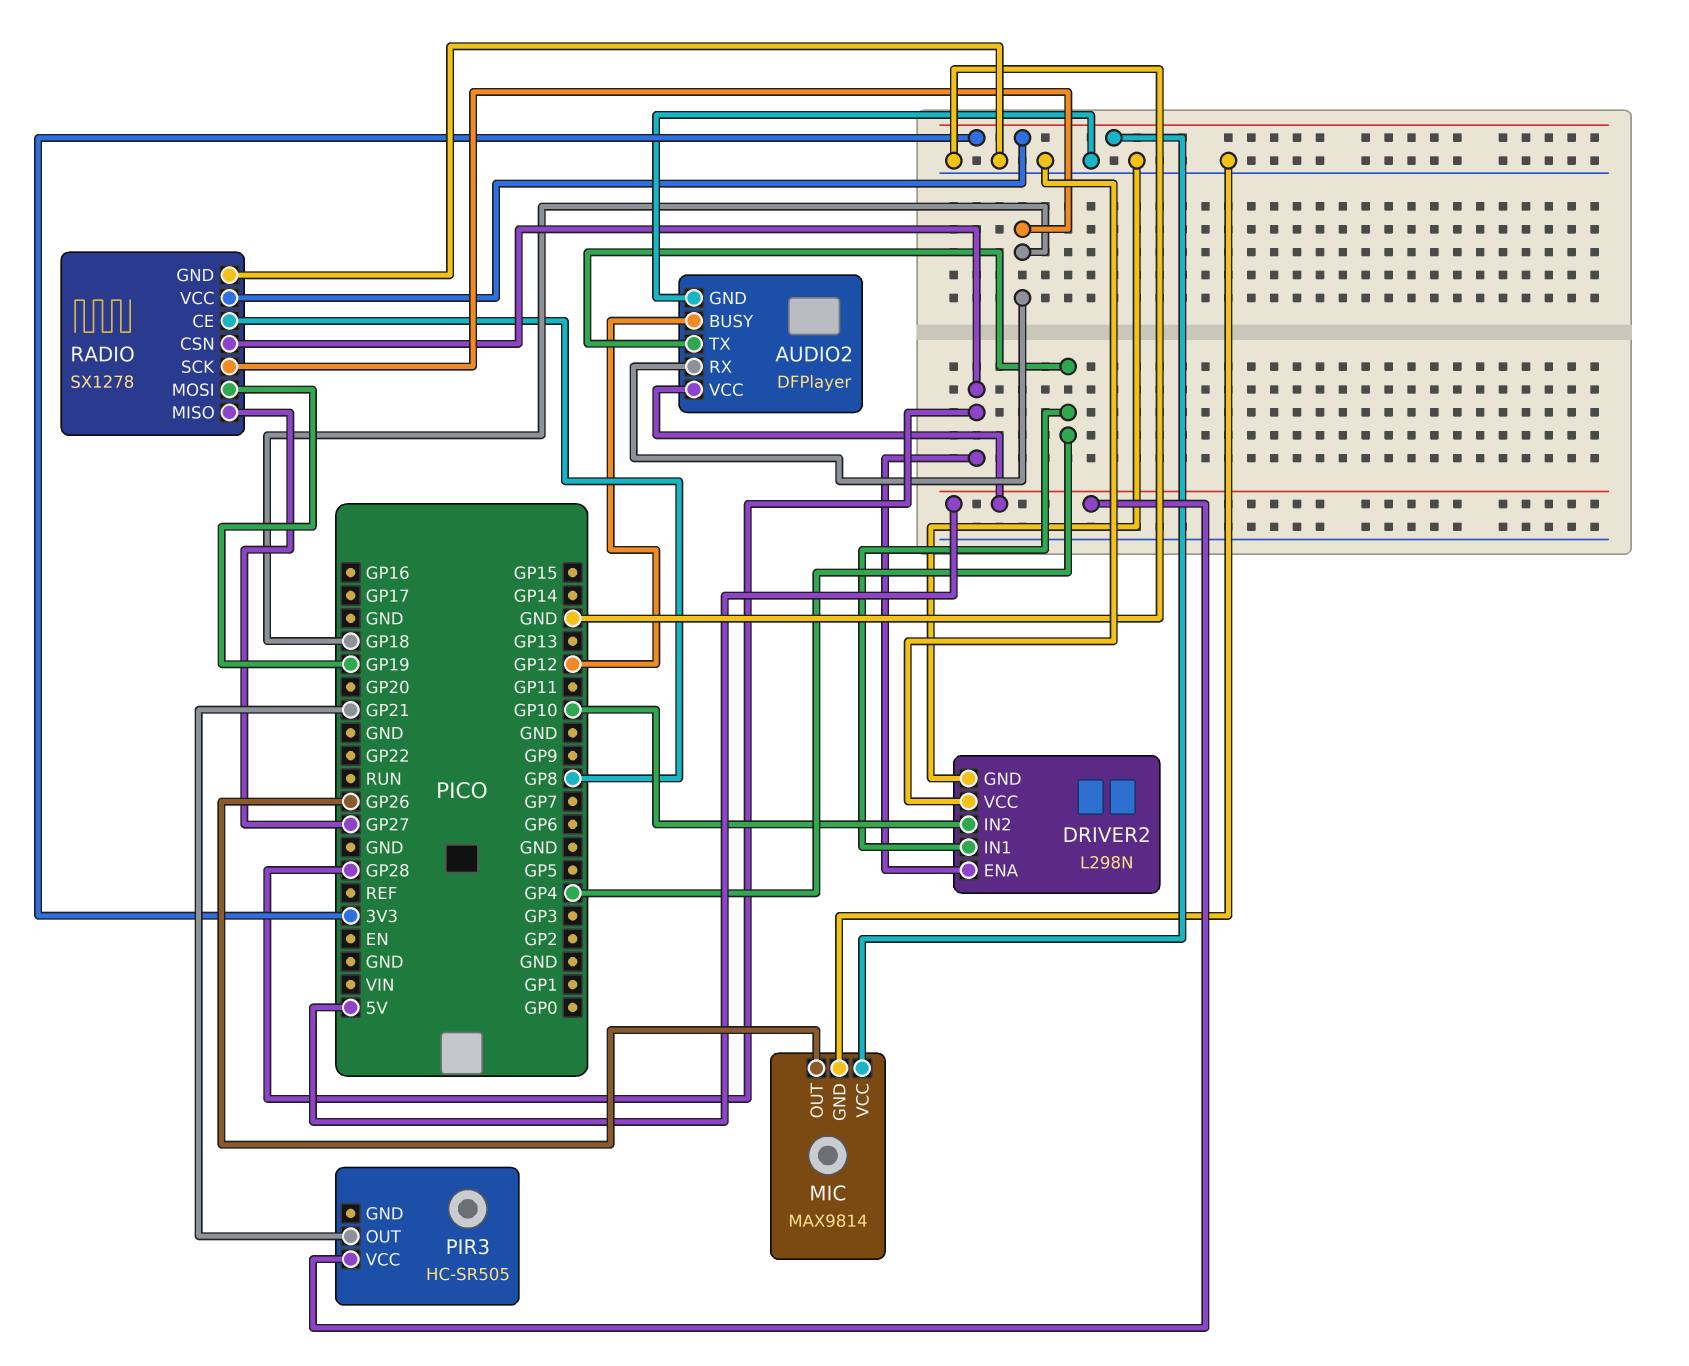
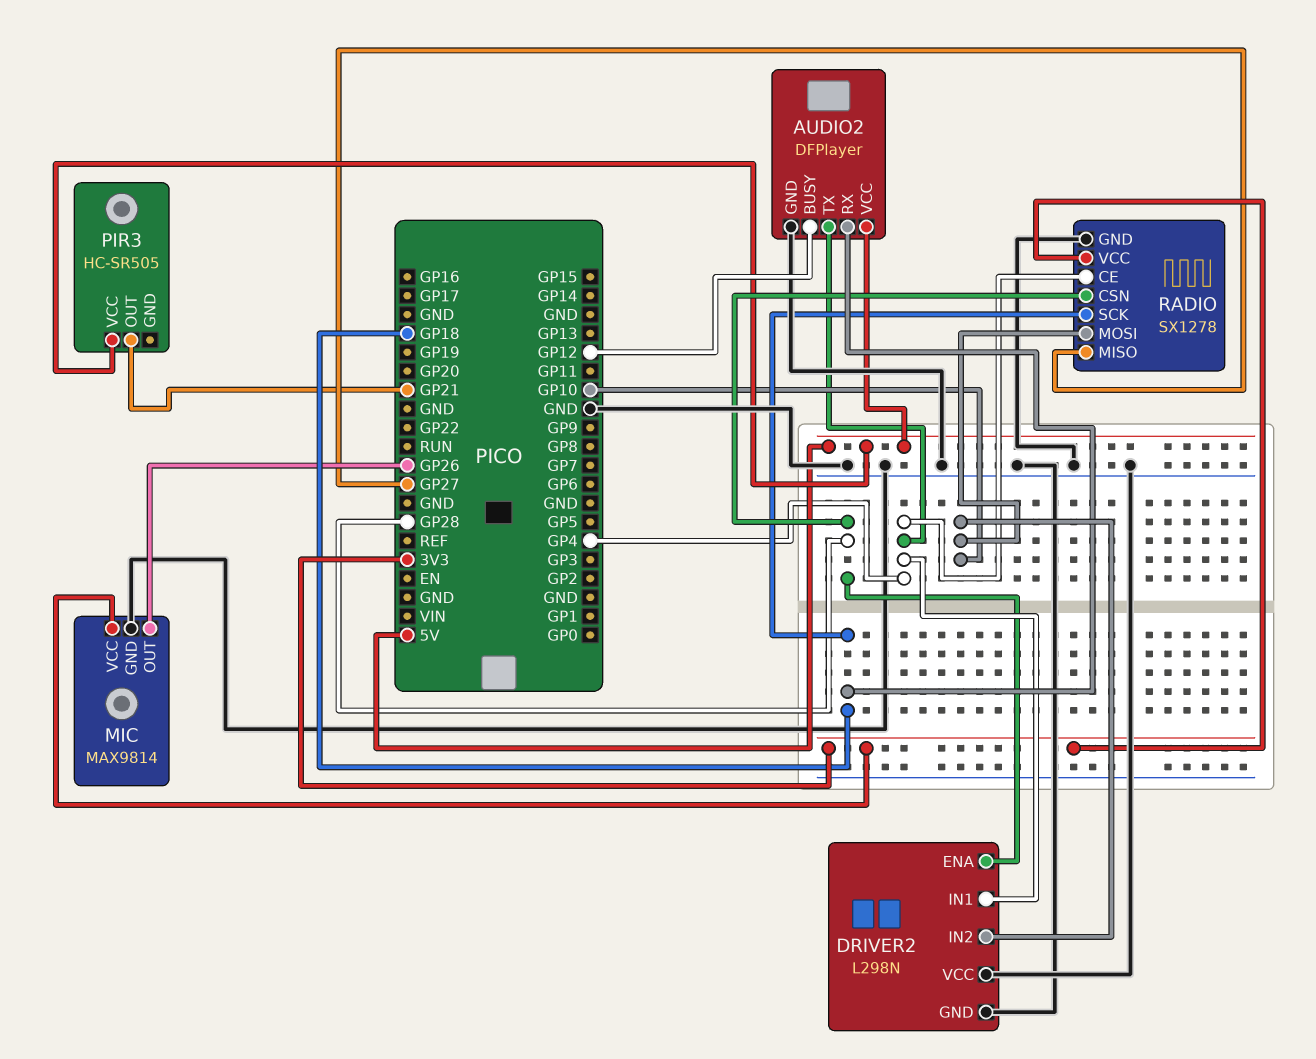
RADIO pin CE: GP8 -> GP4
RADIO pin MOSI: GP19 -> GP10

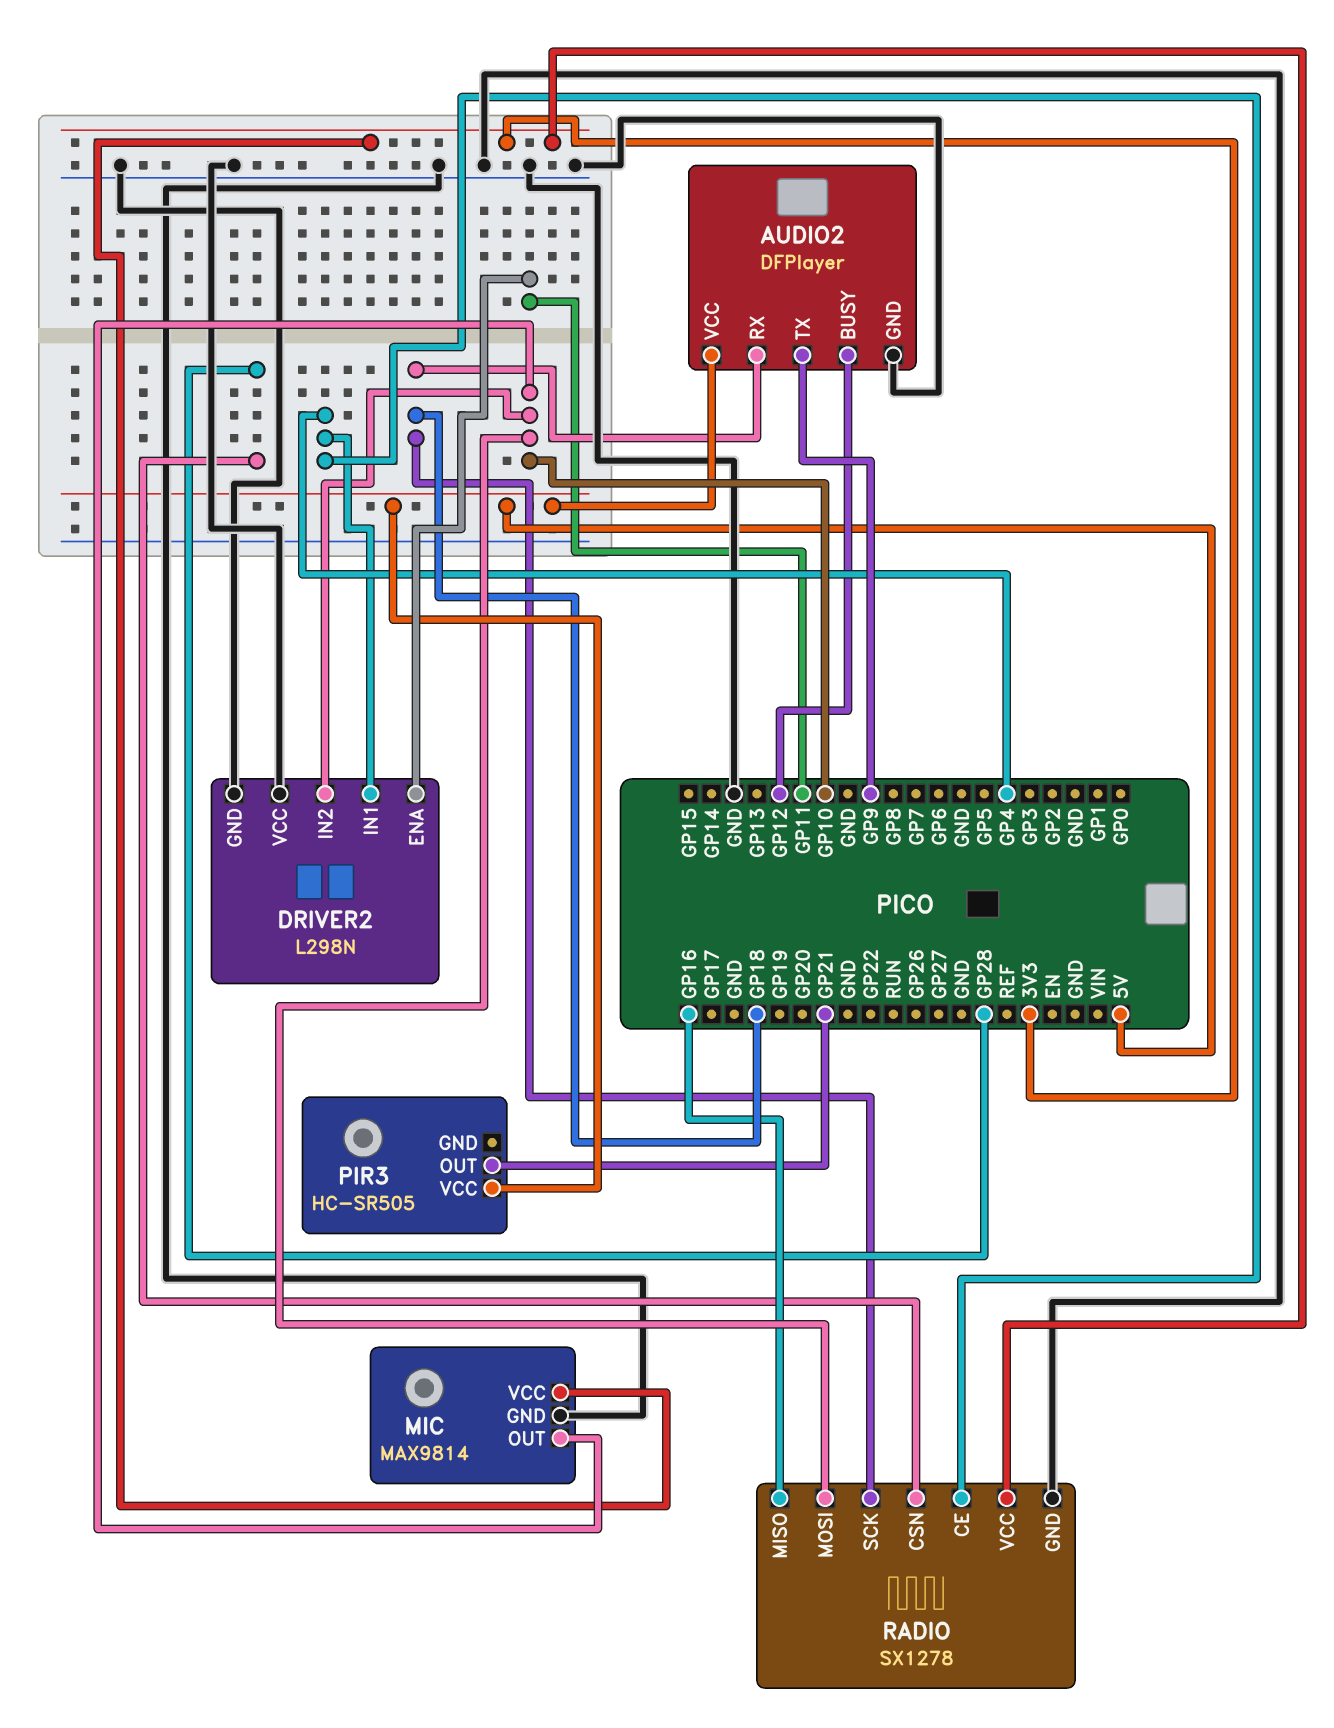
AUDIO2 pin TX: GP4 -> GP9
DRIVER2 pin ENA: GP28 -> GP11
MIC pin OUT: GP26 -> GP10
RADIO pin MISO: GP27 -> GP16

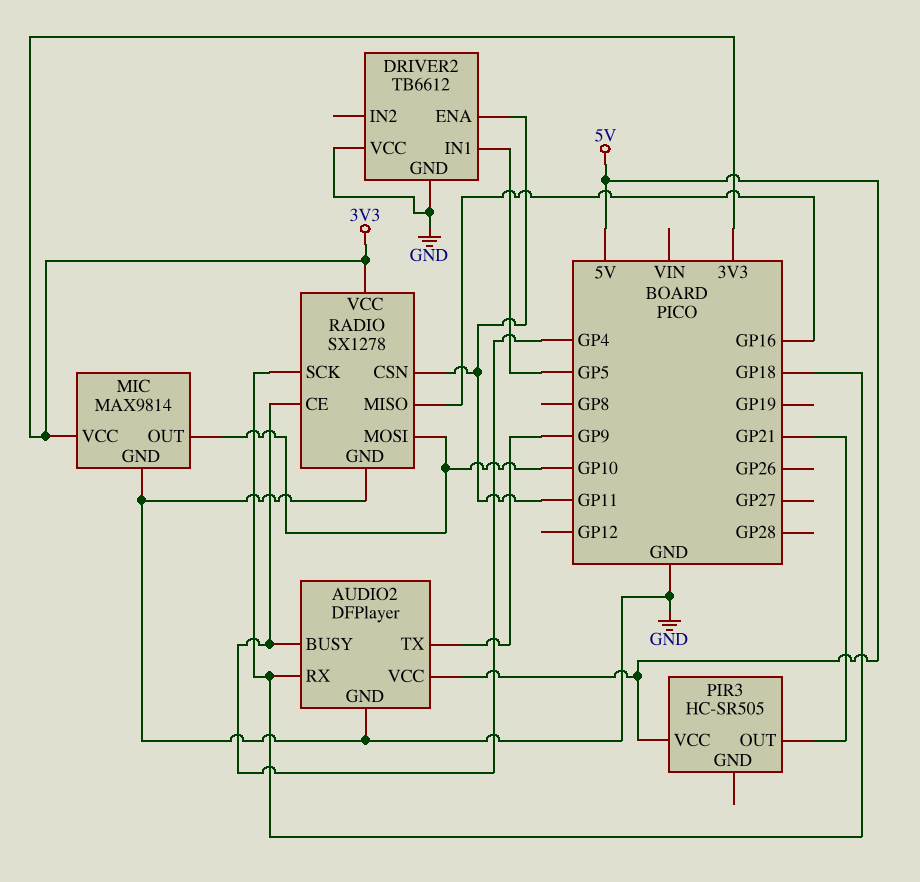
AUDIO2 pin BUSY: GP12 -> GP4
DRIVER2: L298N -> TB6612
DRIVER2 pin IN1: GP4 -> GP5
DRIVER2 pin IN2: GP10 -> none
RADIO pin CSN: GP28 -> GP11

